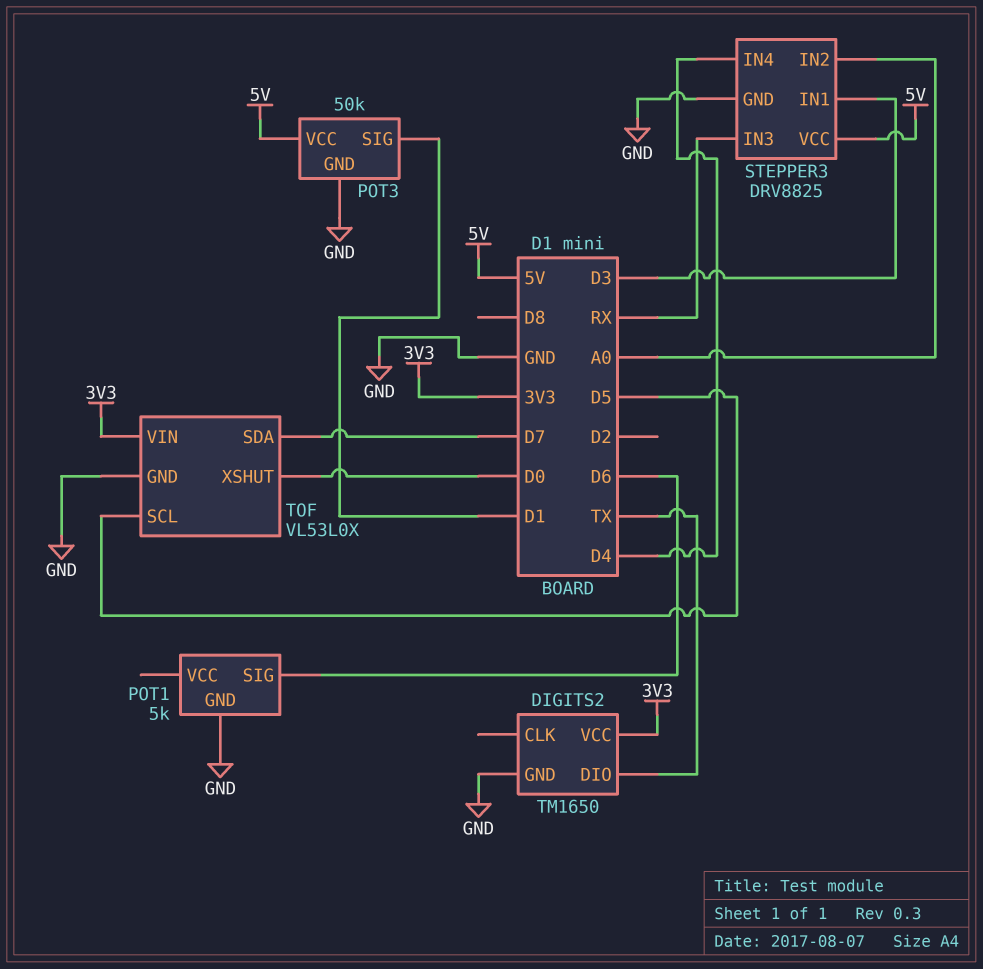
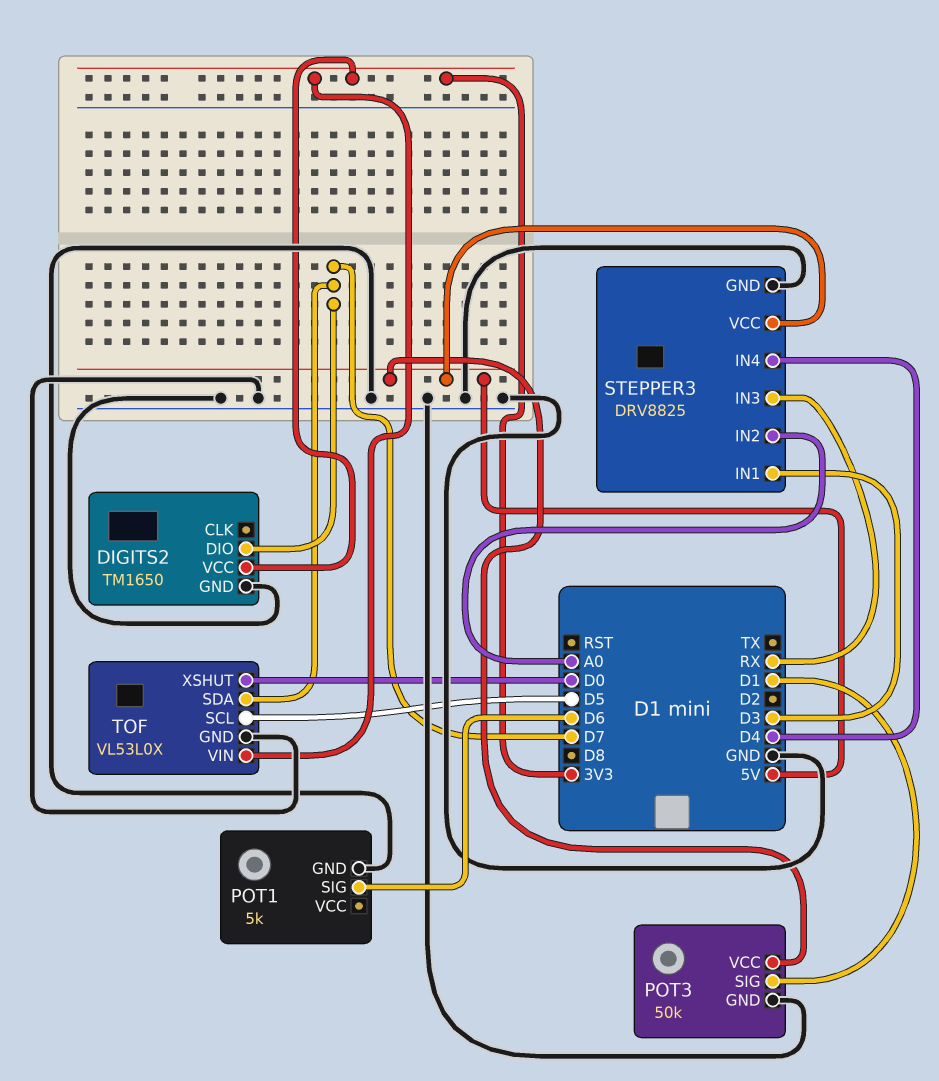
DIGITS2 pin DIO: TX -> D7

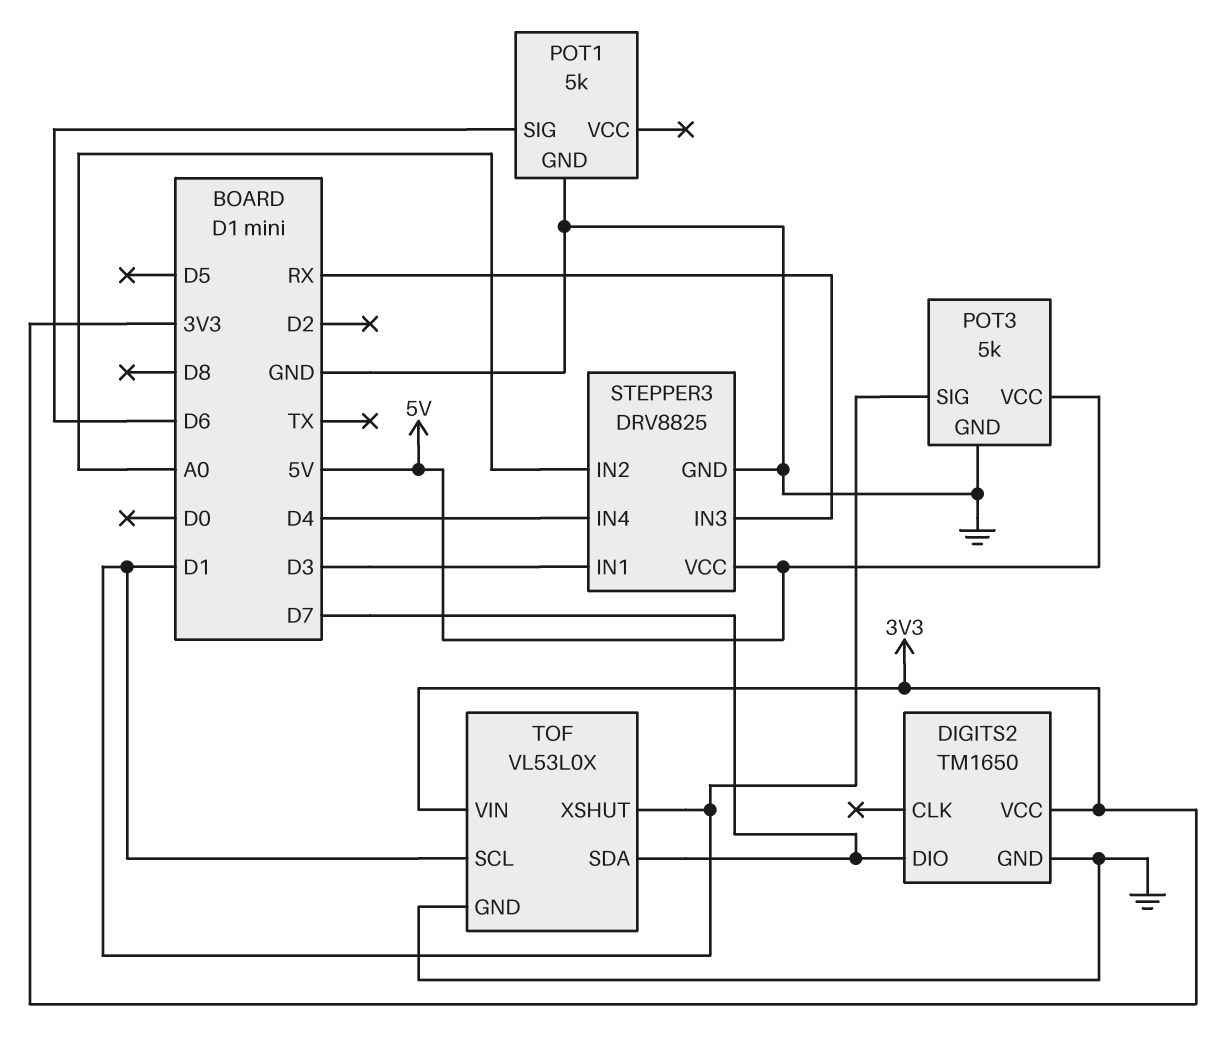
POT3: 50k -> 5k
TOF pin SCL: D5 -> D1
TOF pin XSHUT: D0 -> D1

